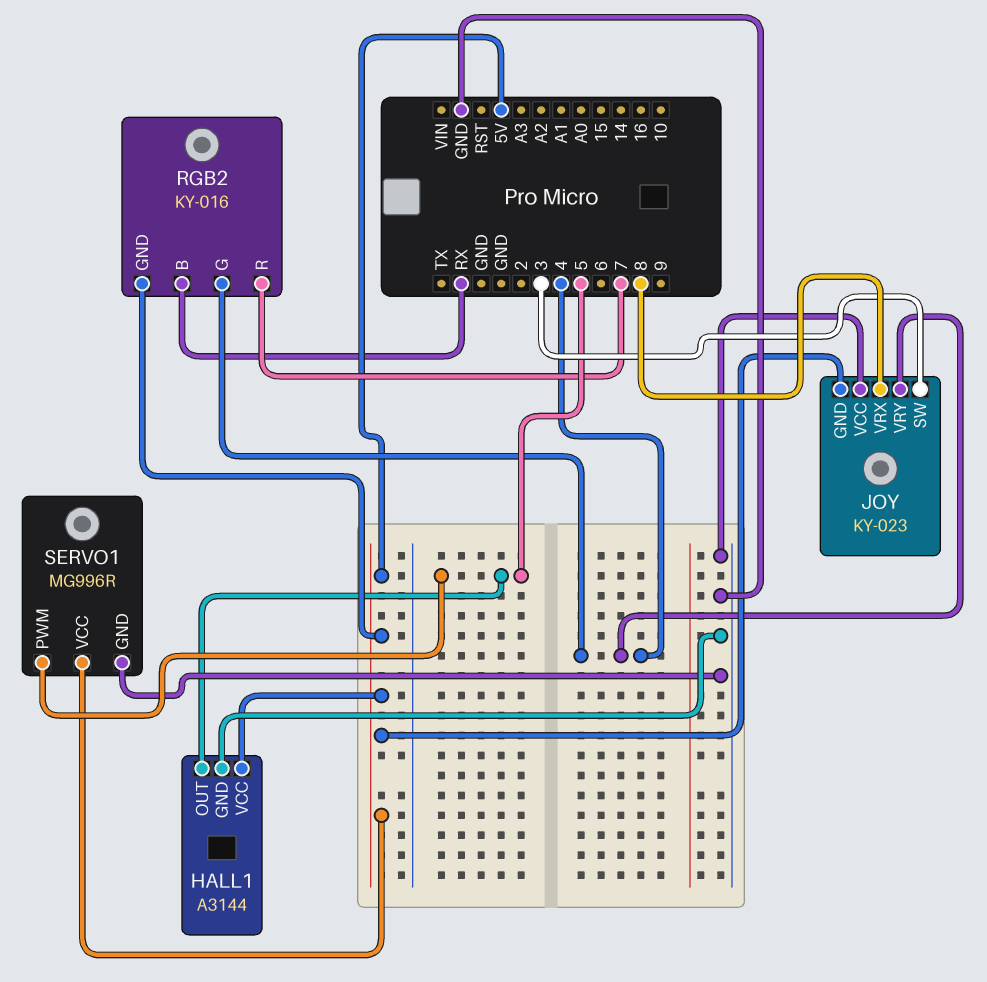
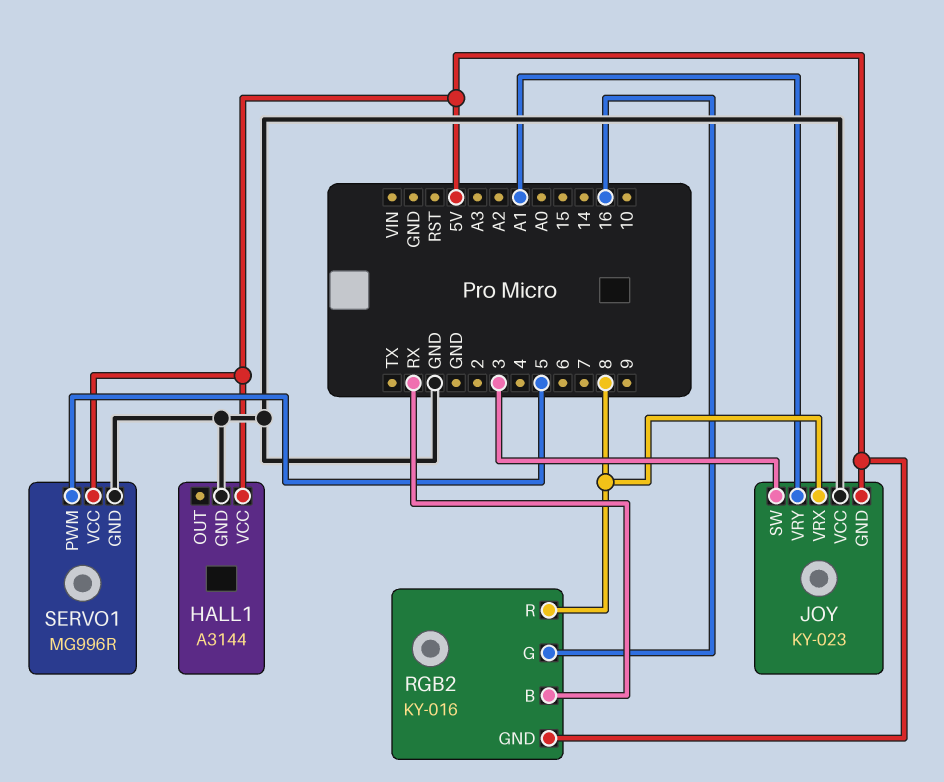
HALL1 pin OUT: 5 -> none
JOY pin VRY: 4 -> A1
RGB2 pin G: 4 -> 16
RGB2 pin R: 7 -> 8

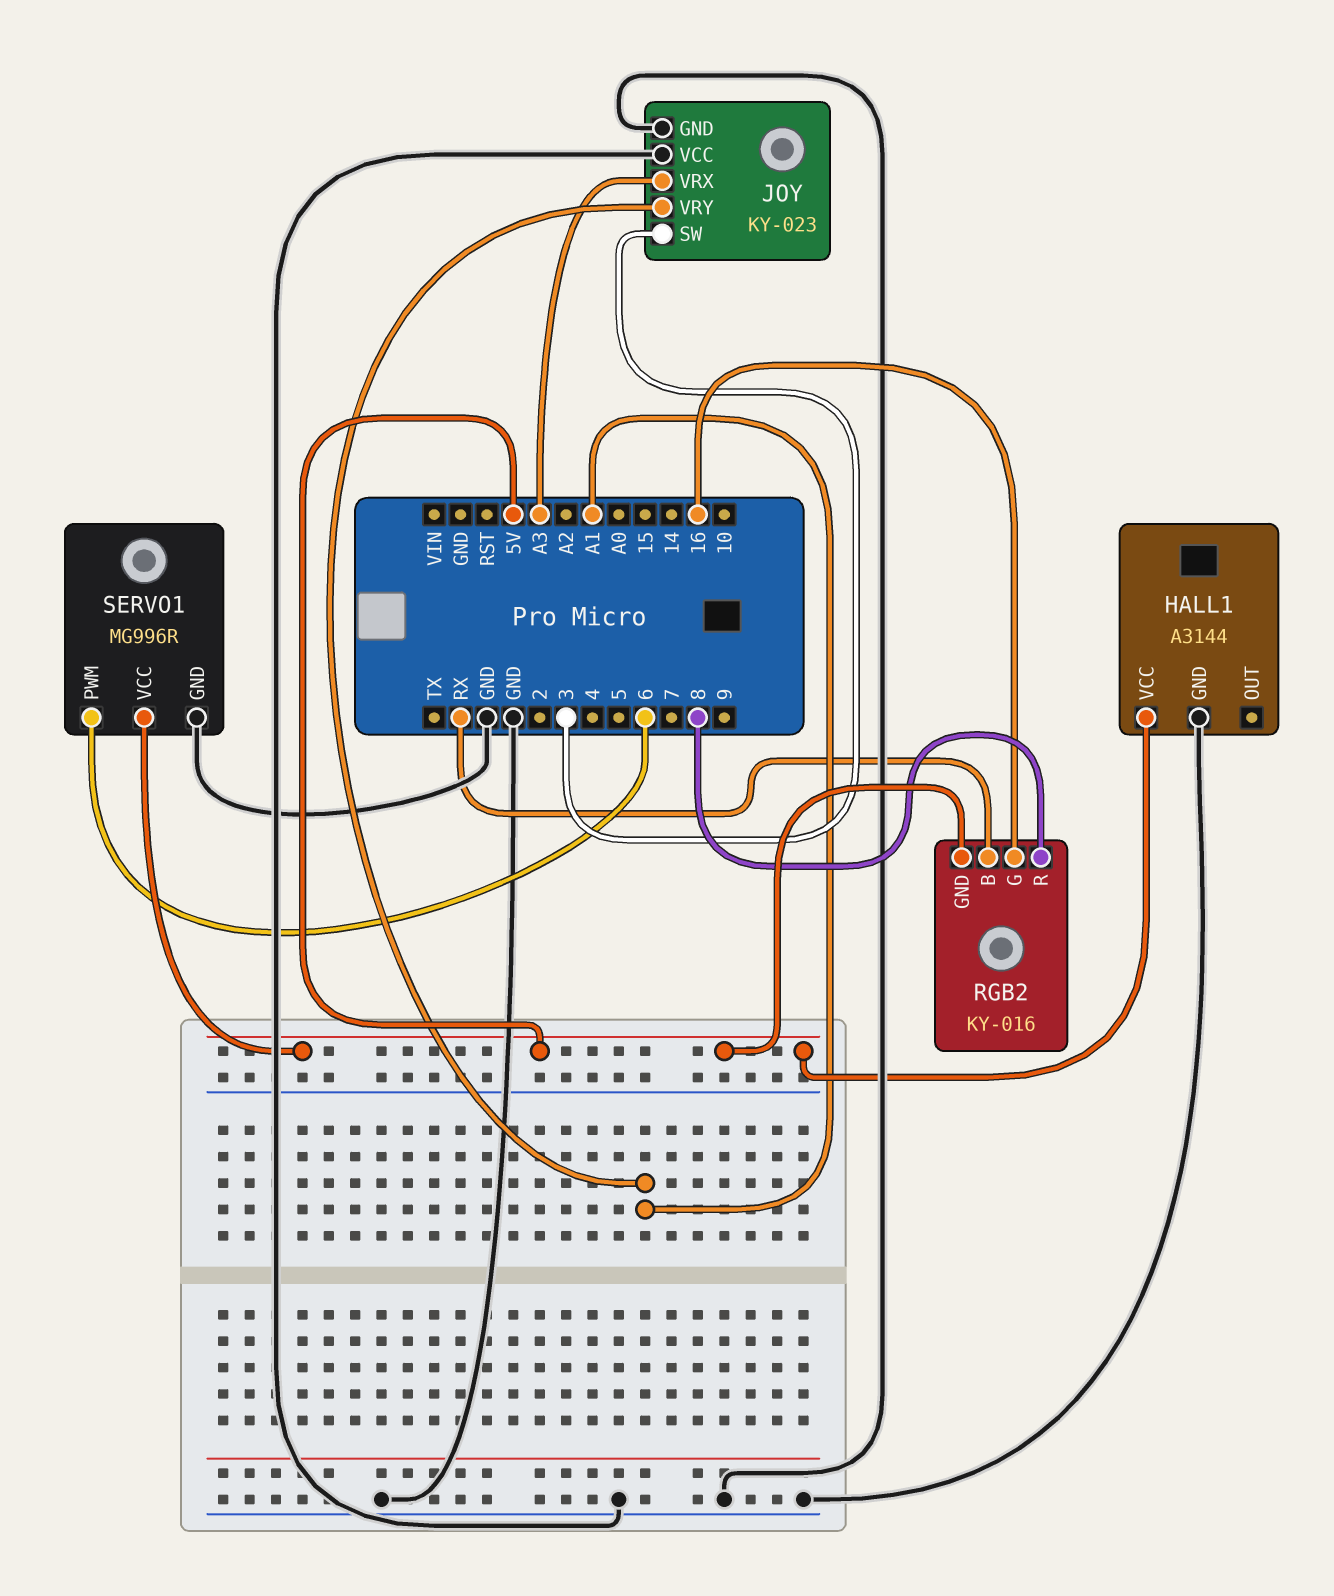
JOY pin GND: 5V -> GND
JOY pin VRX: 8 -> A3
SERVO1 pin PWM: 5 -> 6

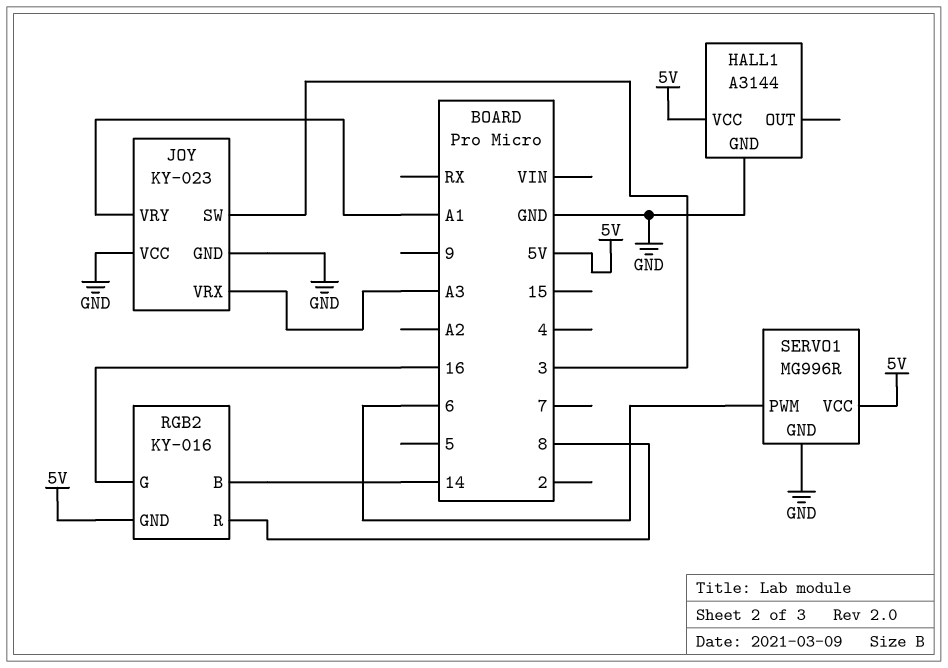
RGB2 pin B: RX -> 14

